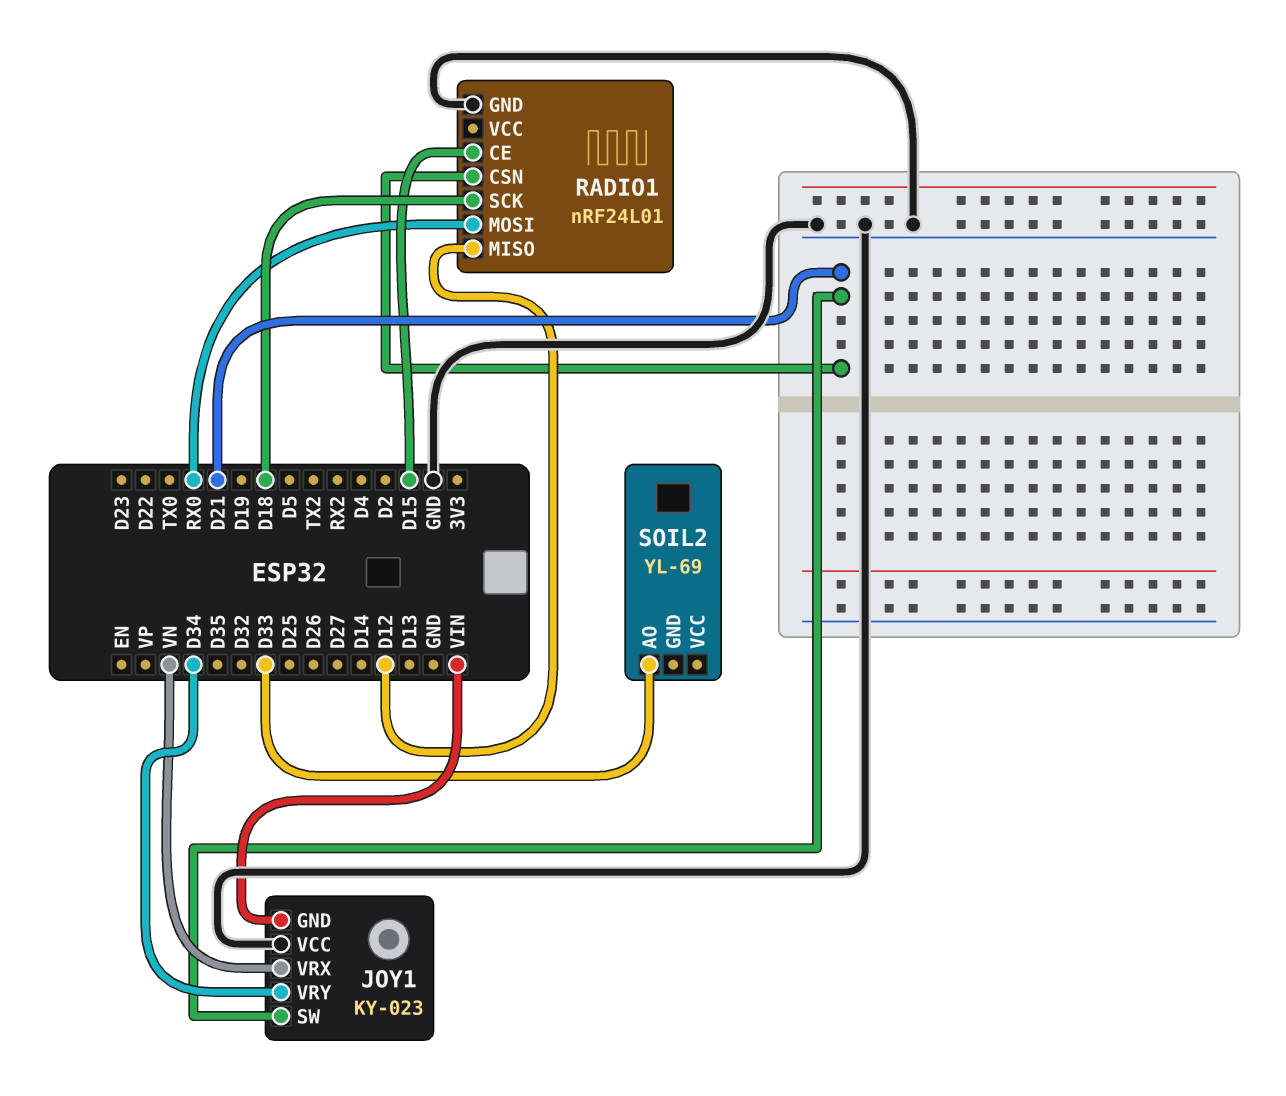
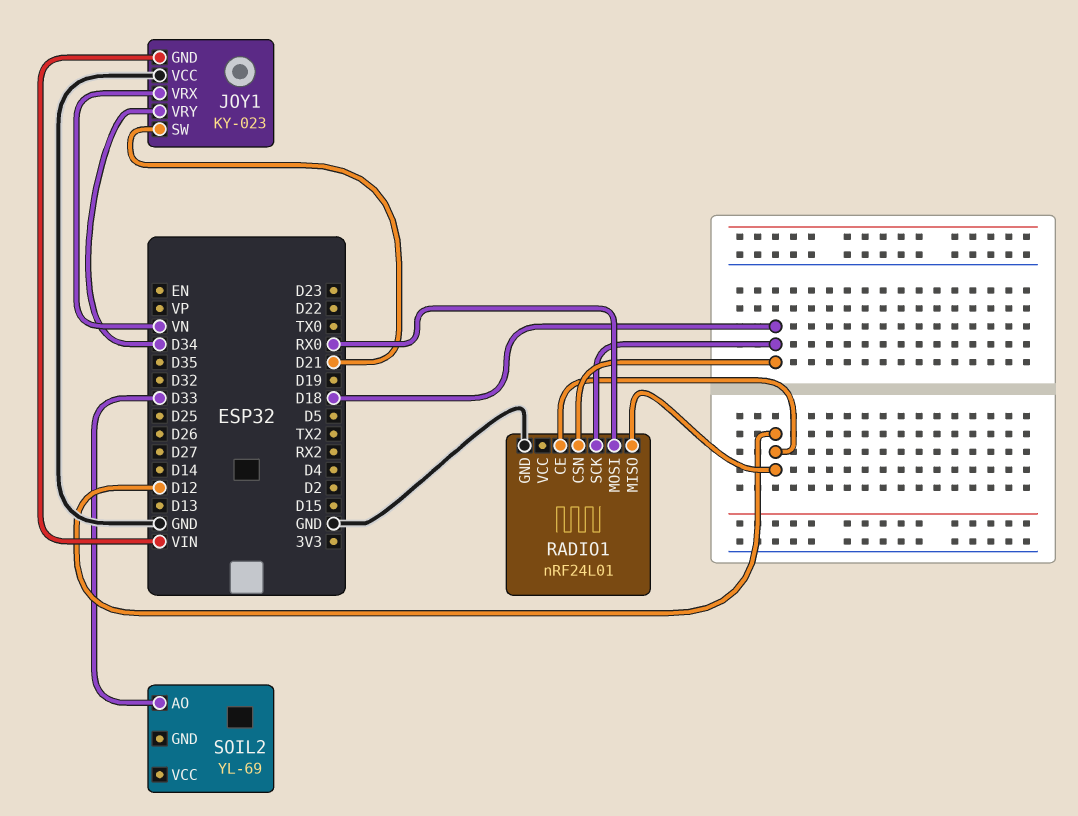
RADIO1 pin CE: D15 -> D12
RADIO1 pin CSN: D21 -> D18

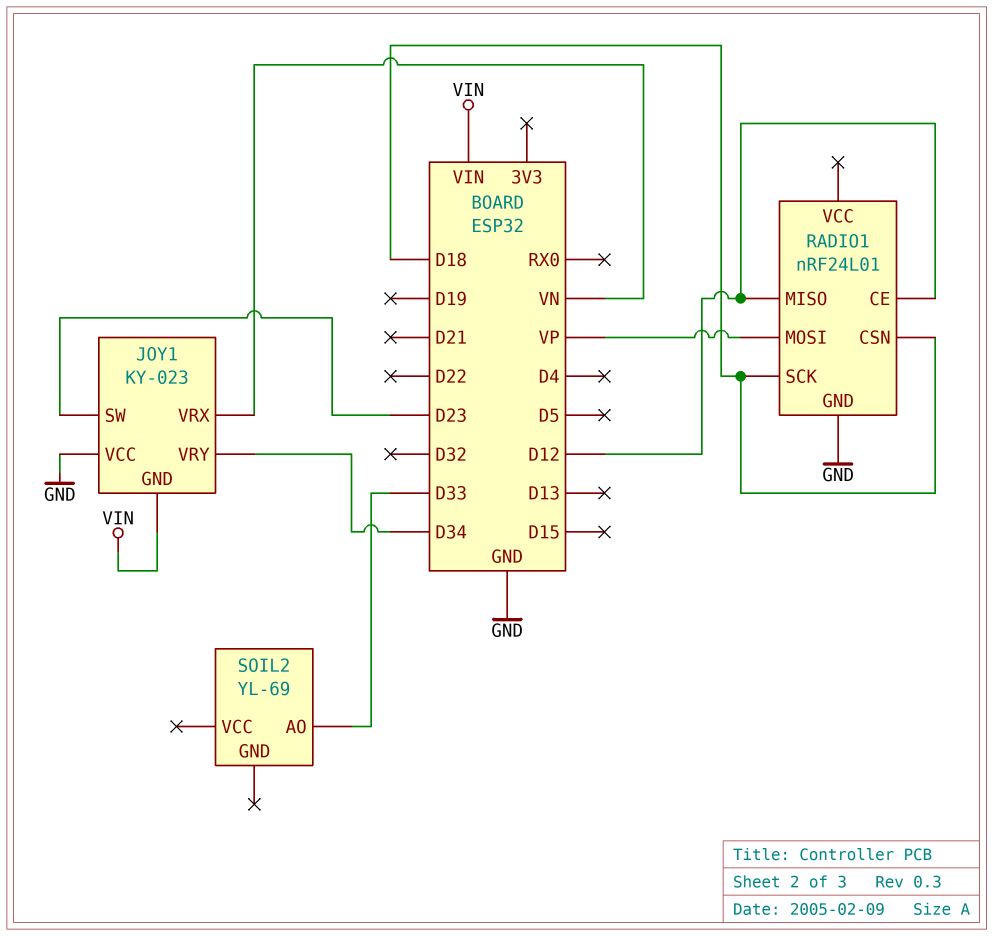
JOY1 pin SW: D21 -> D23
RADIO1 pin MOSI: RX0 -> VP

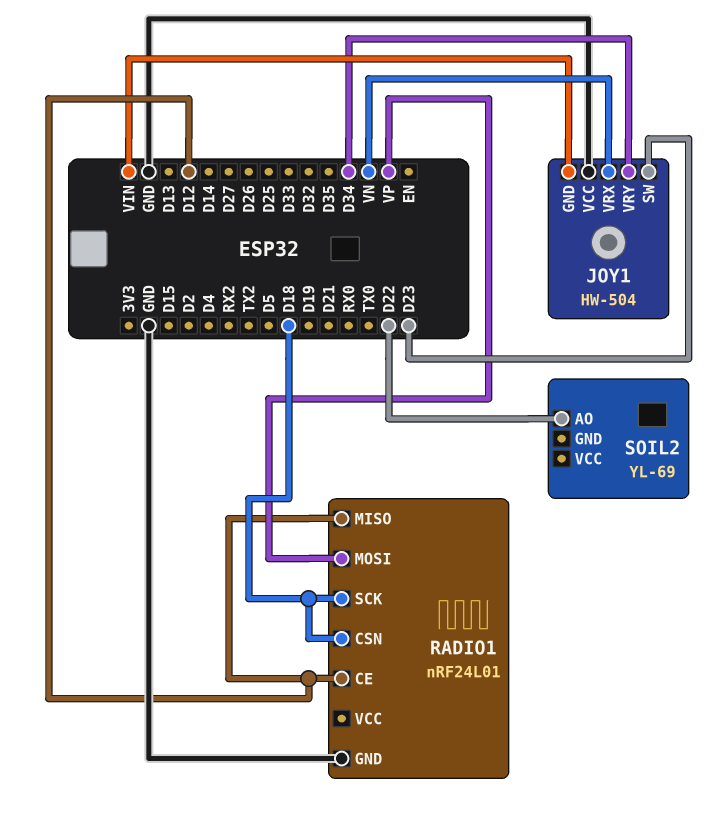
JOY1: KY-023 -> HW-504
SOIL2 pin AO: D33 -> D22

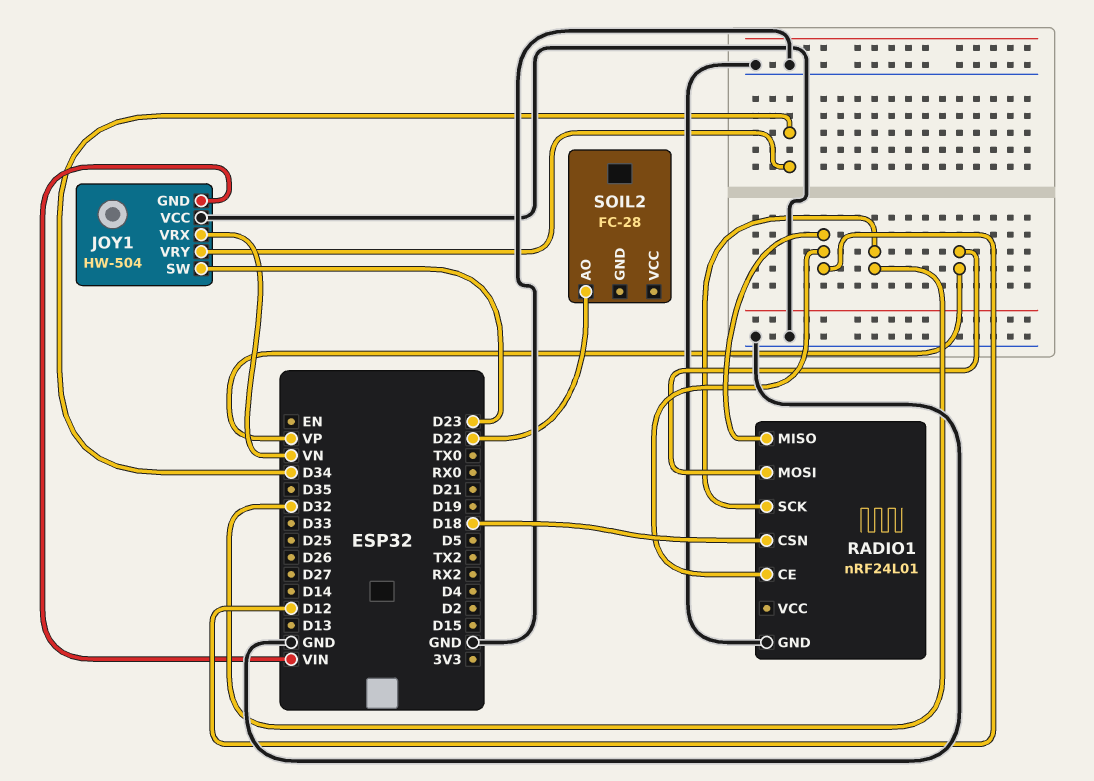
RADIO1 pin SCK: D18 -> D32
SOIL2: YL-69 -> FC-28

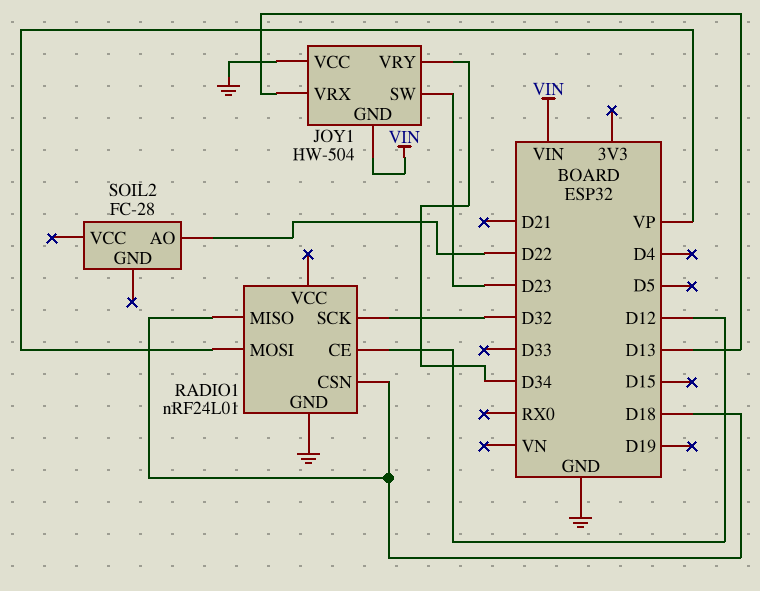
JOY1 pin VRX: VN -> D13
RADIO1 pin MISO: D12 -> D18

